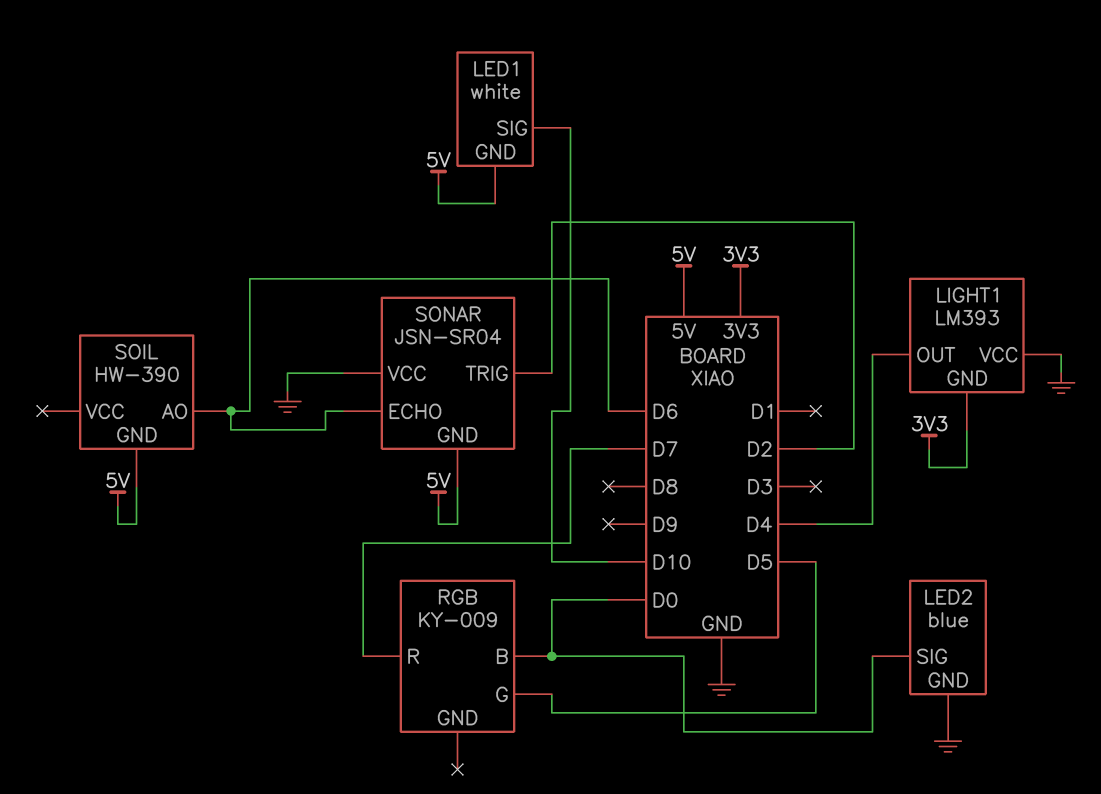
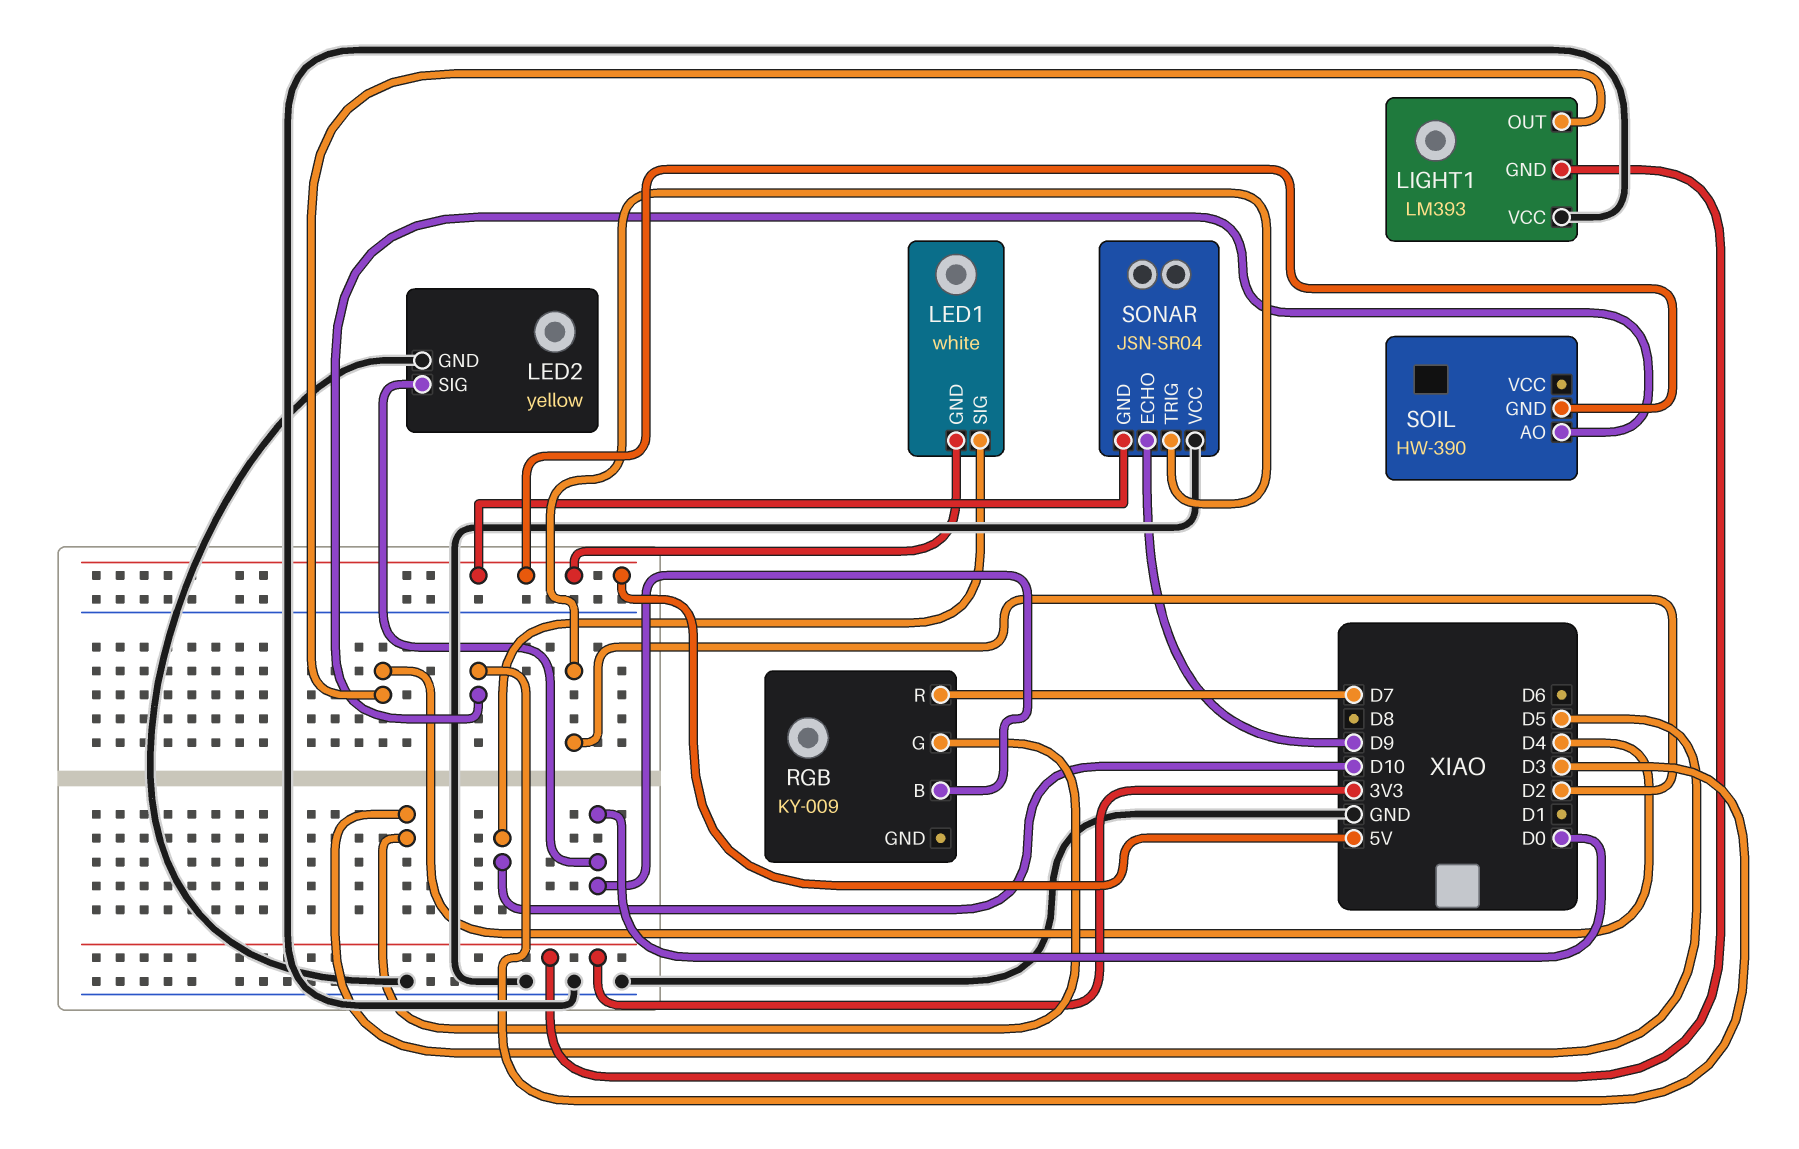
LED2: blue -> yellow
SOIL pin AO: D6 -> D3
SONAR pin ECHO: D6 -> D9

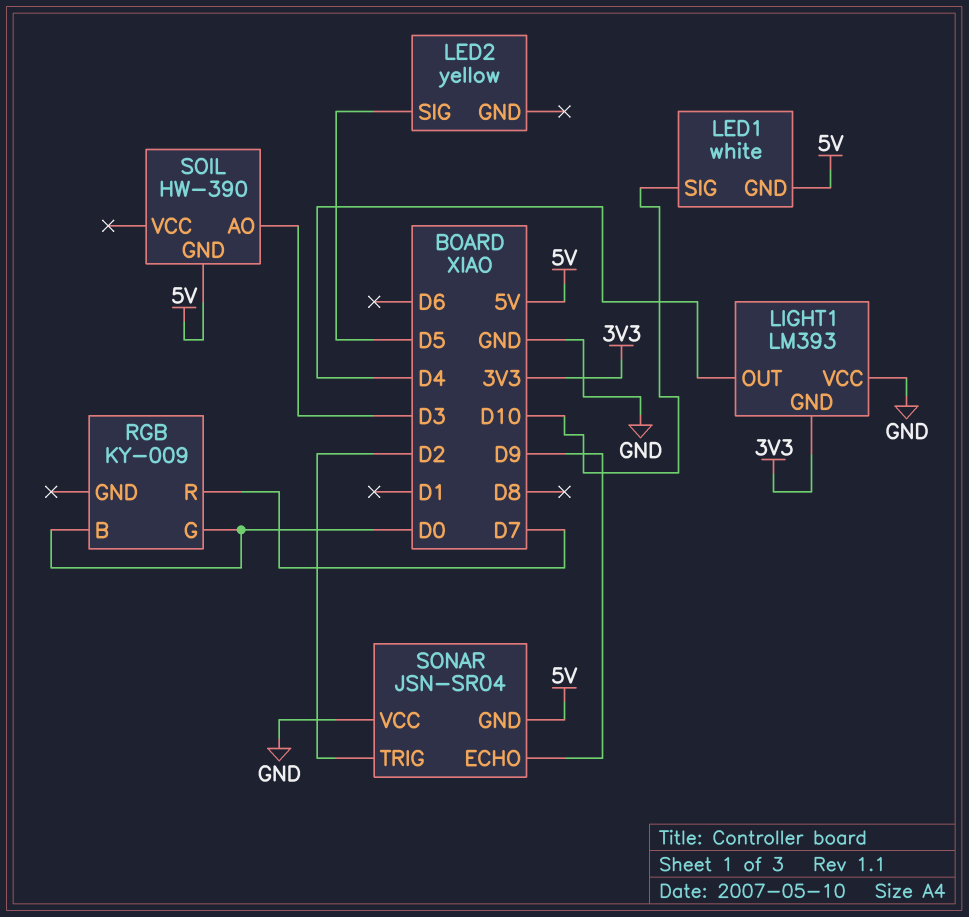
LED2 pin GND: GND -> none
LED2 pin SIG: D0 -> D5
RGB pin G: D5 -> D0

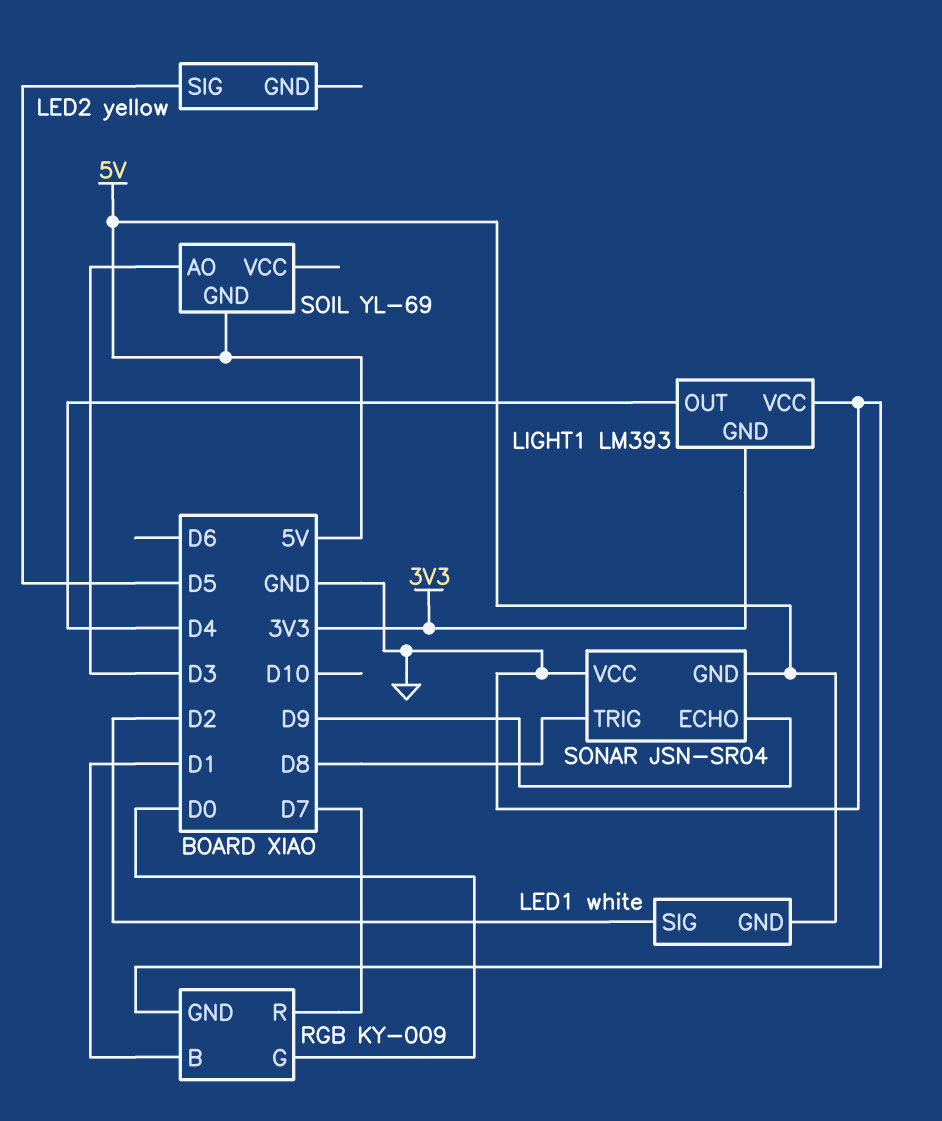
LED1 pin SIG: D10 -> D2
RGB pin B: D0 -> D1
RGB pin GND: none -> GND
SOIL: HW-390 -> YL-69
SONAR pin TRIG: D2 -> D8

